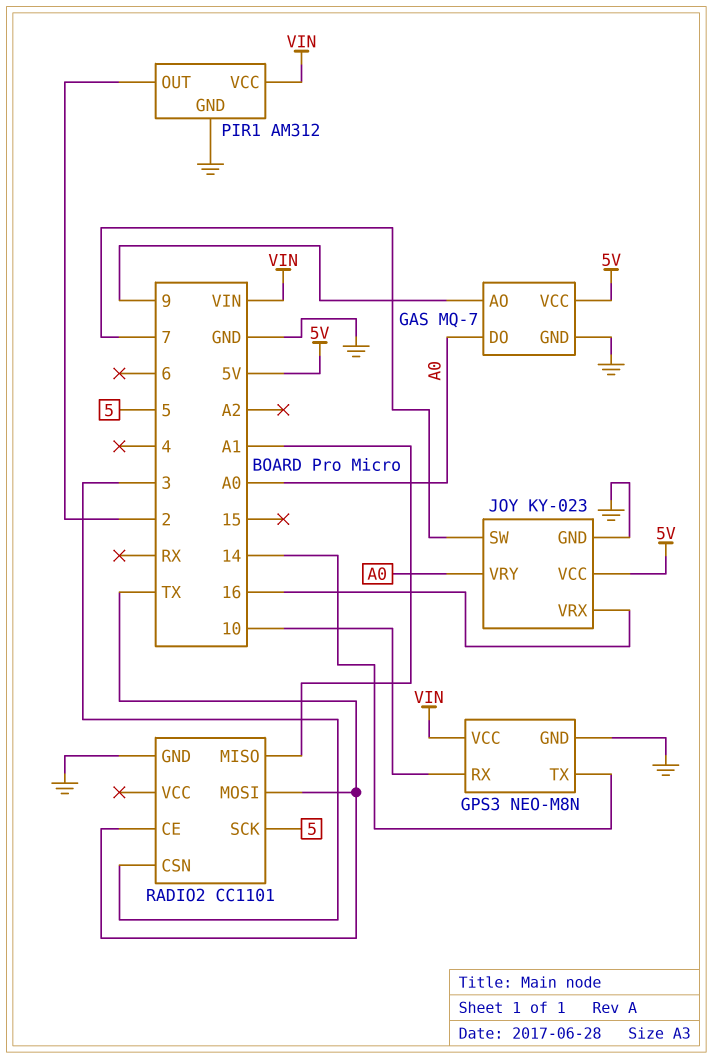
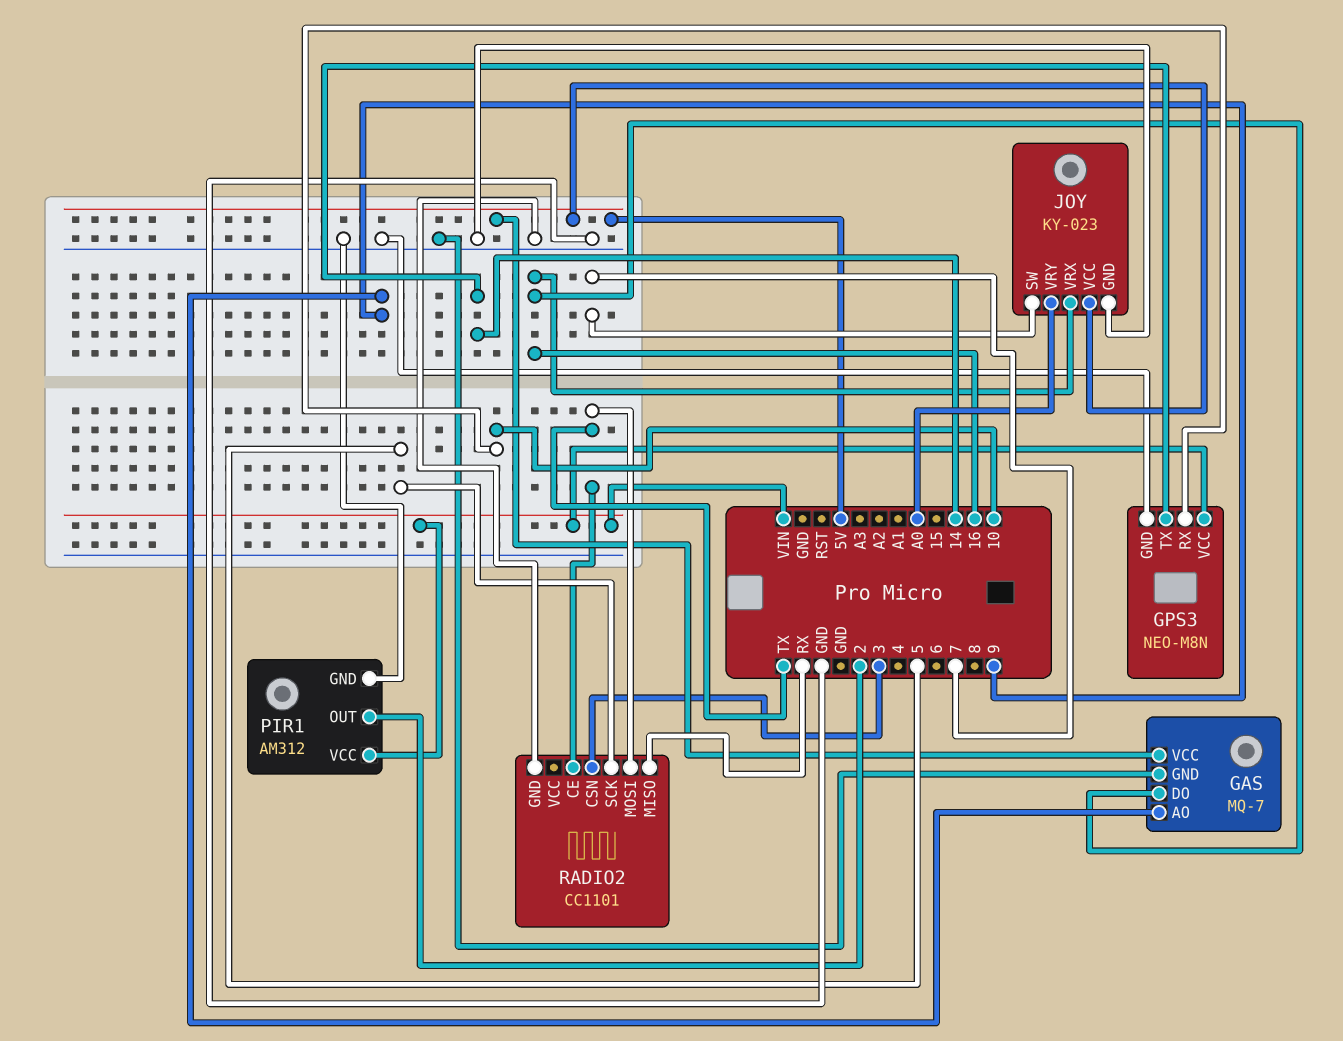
GAS pin DO: A0 -> 16
RADIO2 pin MISO: A1 -> RX

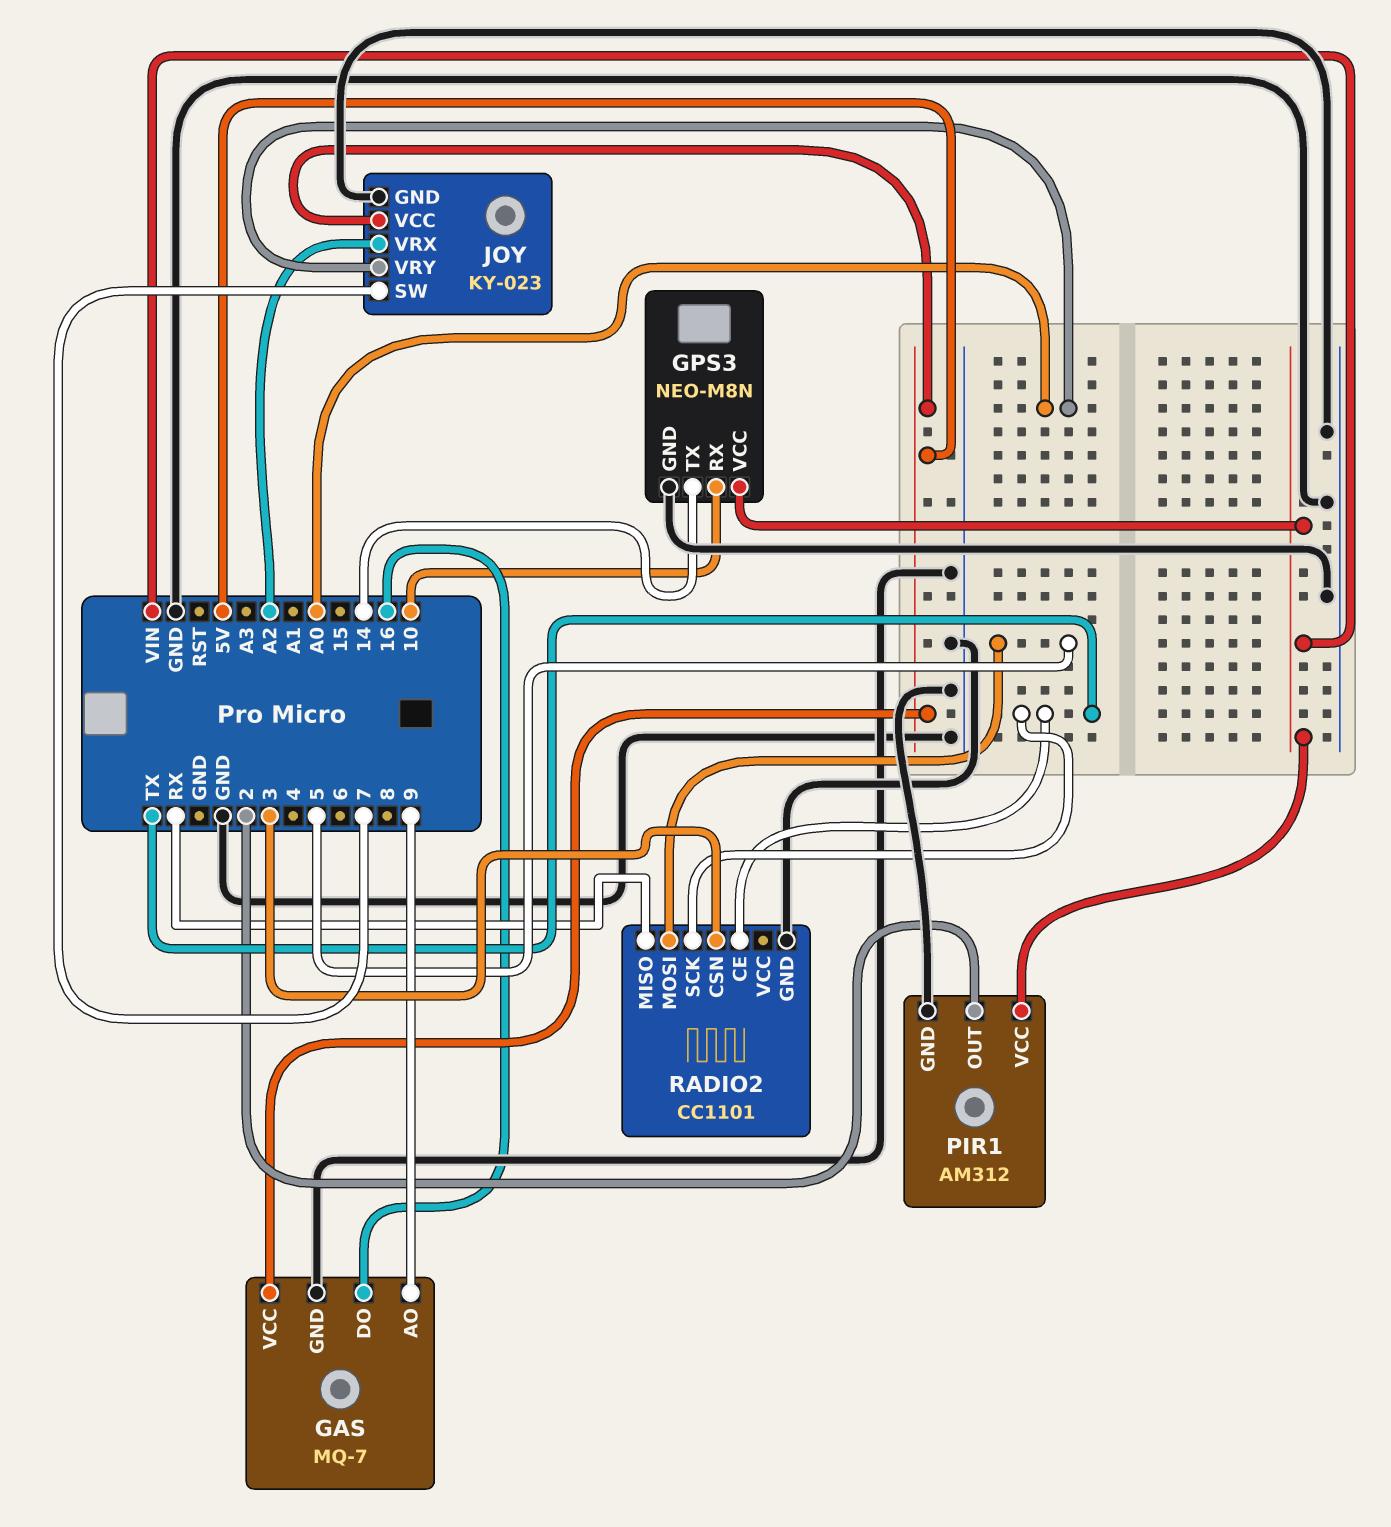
JOY pin VRX: 16 -> A2
RADIO2 pin MOSI: TX -> 5
RADIO2 pin SCK: 5 -> TX

